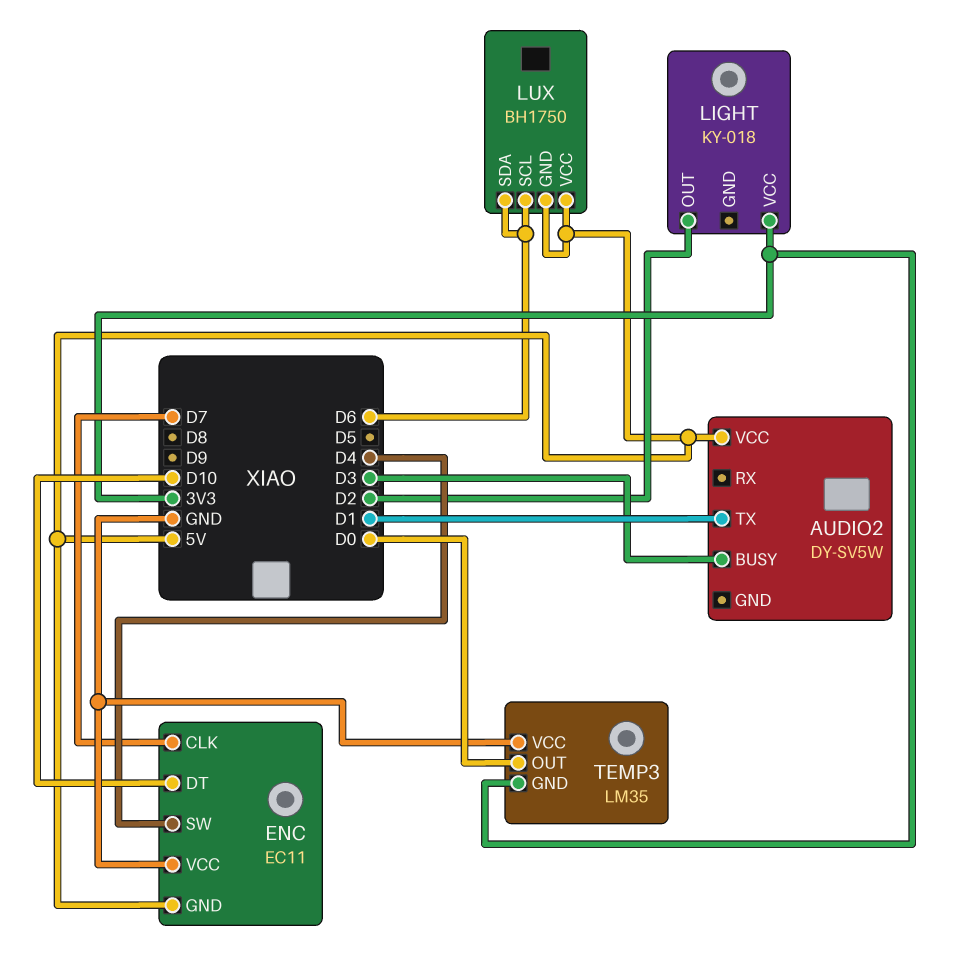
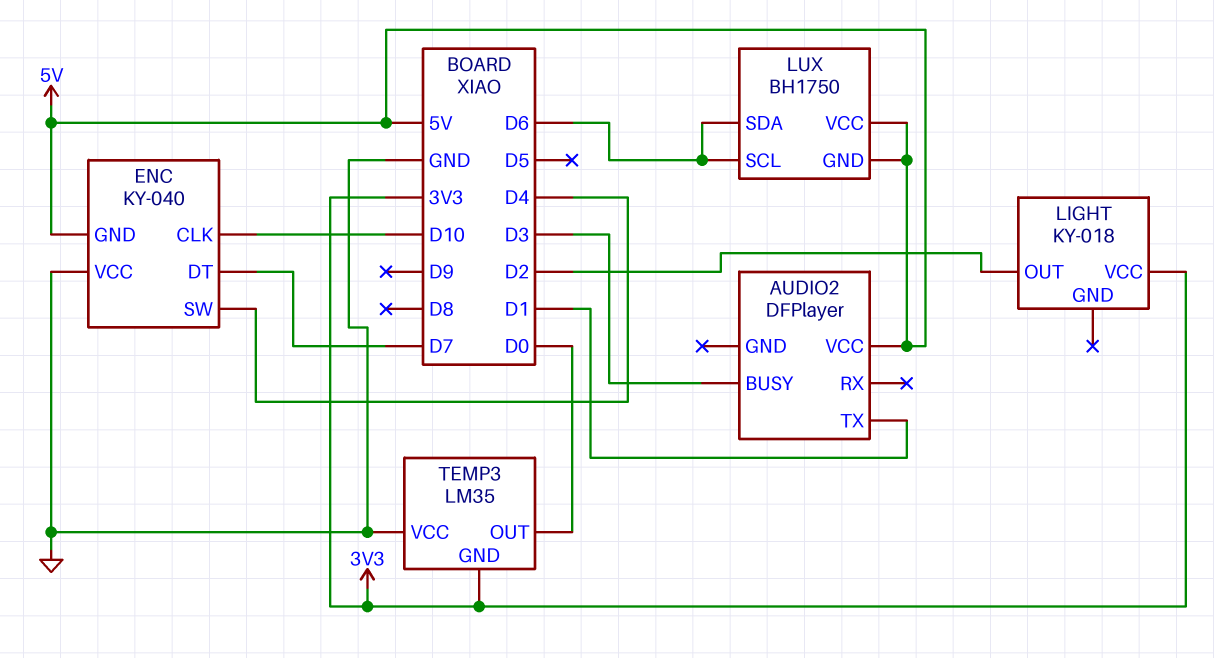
AUDIO2: DY-SV5W -> DFPlayer
ENC: EC11 -> KY-040
ENC pin CLK: D7 -> D10
ENC pin DT: D10 -> D7

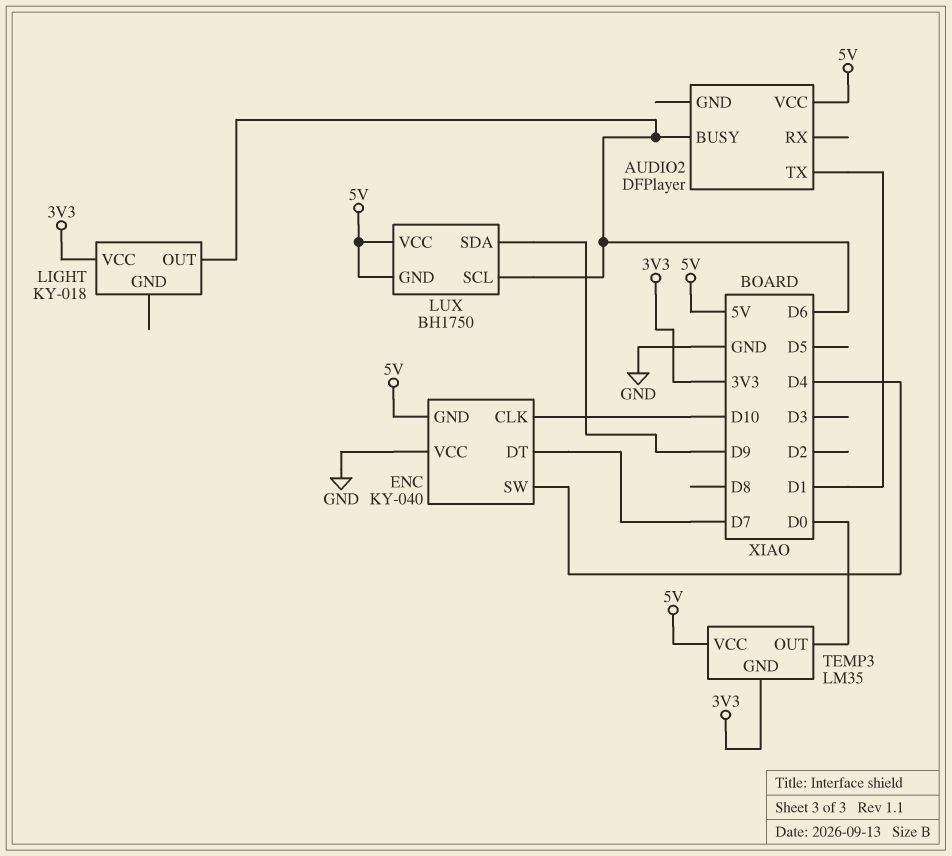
AUDIO2 pin BUSY: D3 -> D6
LIGHT pin OUT: D2 -> D6
LUX pin SDA: D6 -> D9
TEMP3 pin VCC: GND -> 5V

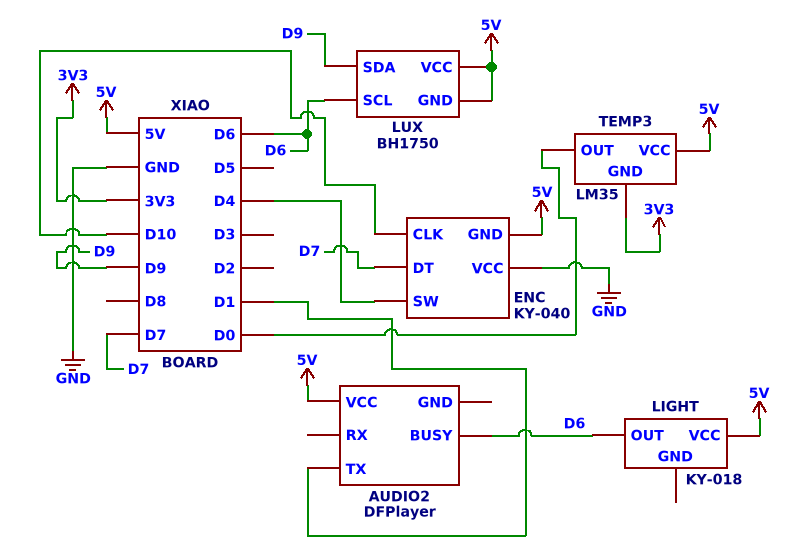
LIGHT pin VCC: 3V3 -> 5V

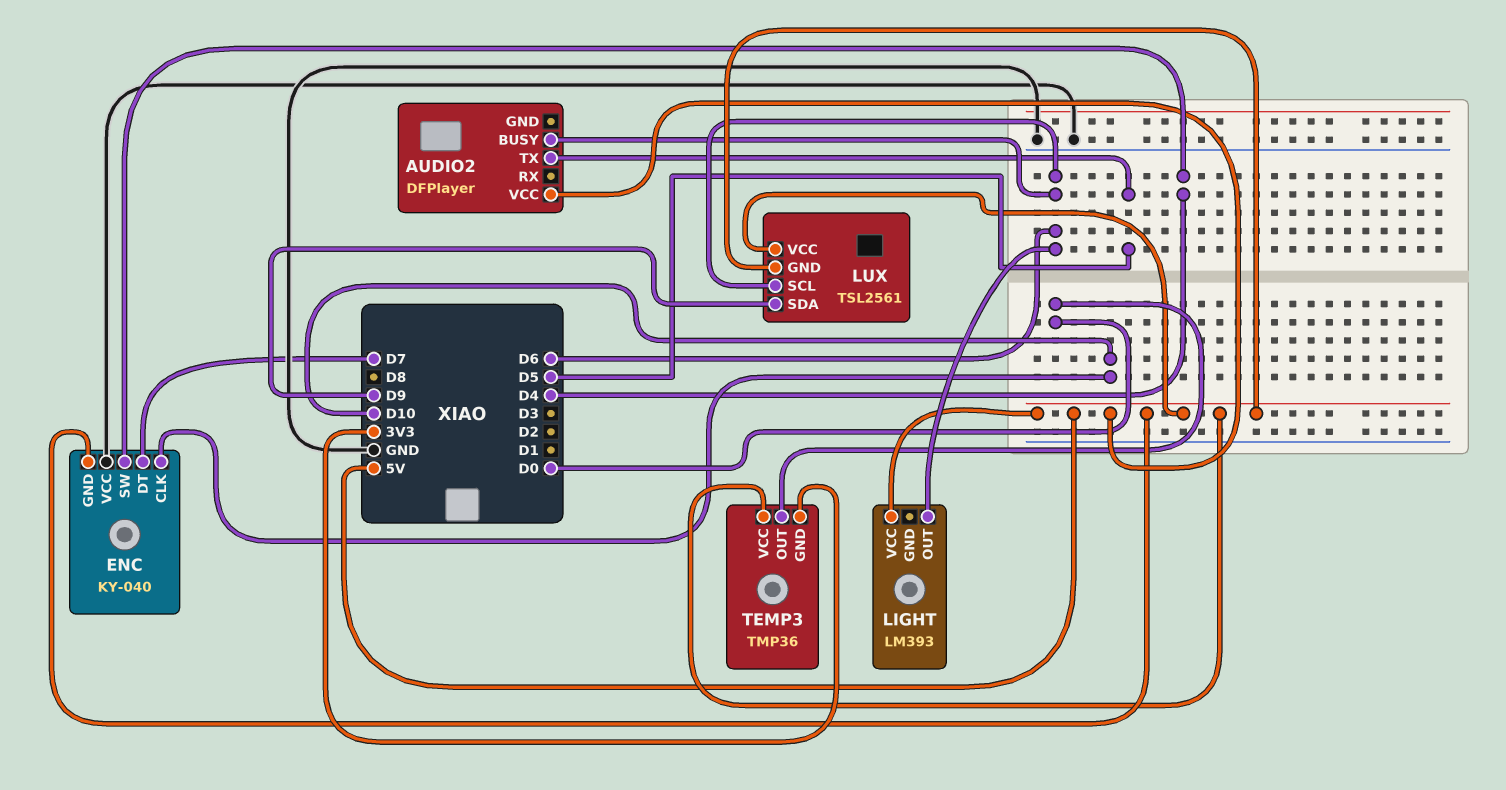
AUDIO2 pin TX: D1 -> D5
LIGHT: KY-018 -> LM393
LUX: BH1750 -> TSL2561
TEMP3: LM35 -> TMP36

